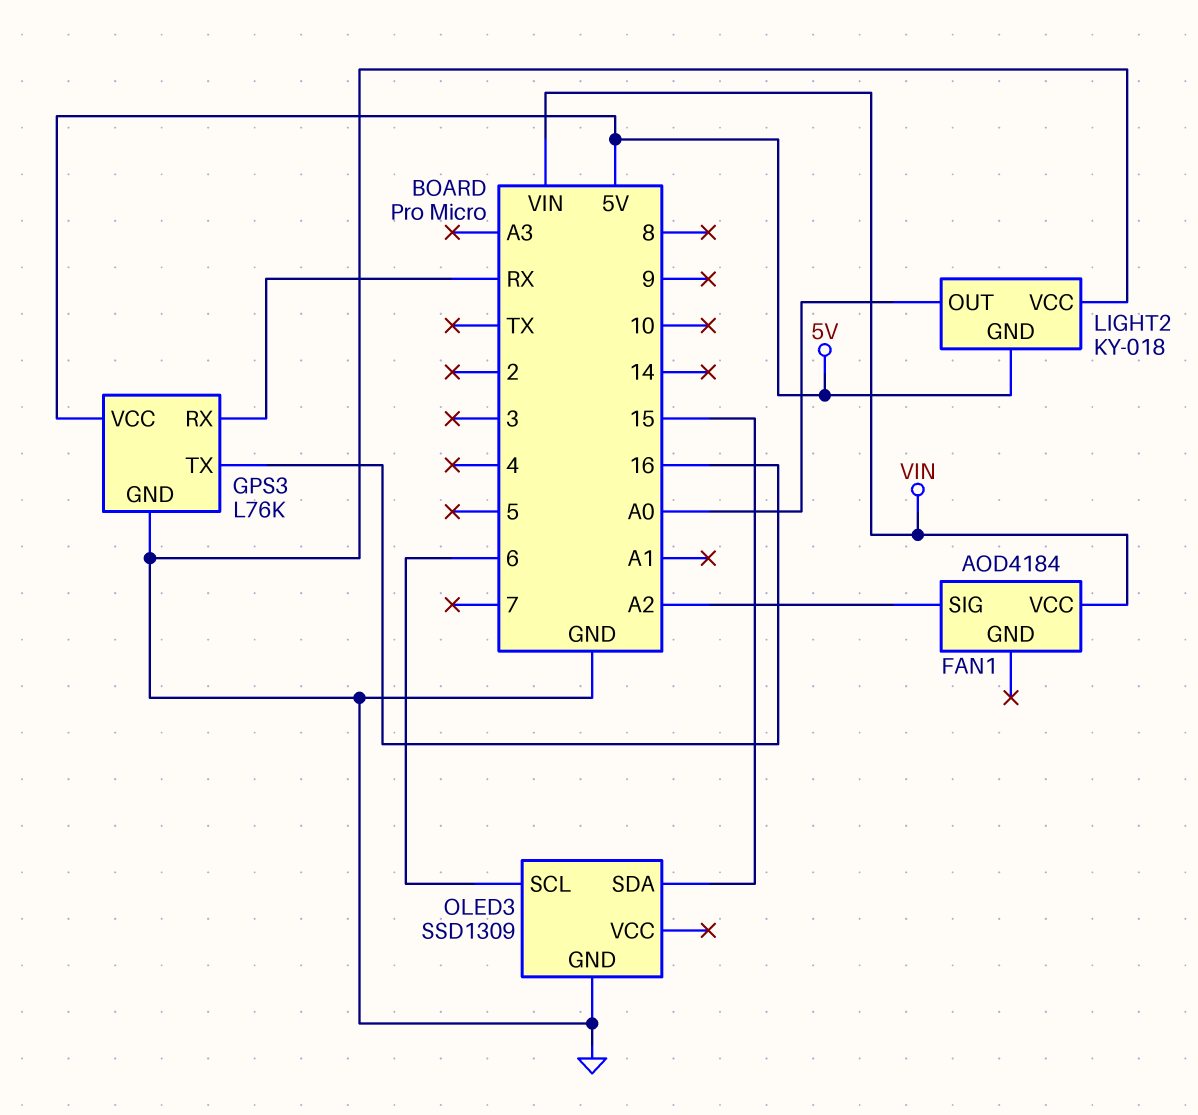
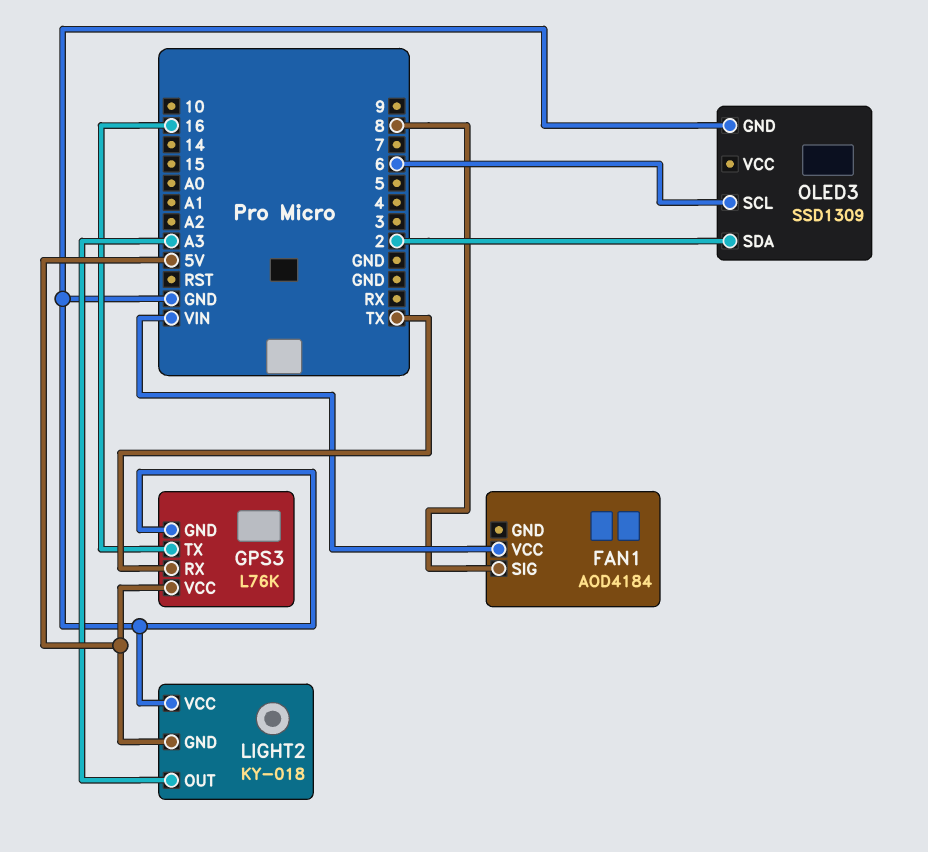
FAN1 pin SIG: A2 -> 8
GPS3 pin RX: RX -> TX
LIGHT2 pin OUT: A0 -> A3
OLED3 pin SDA: 15 -> 2

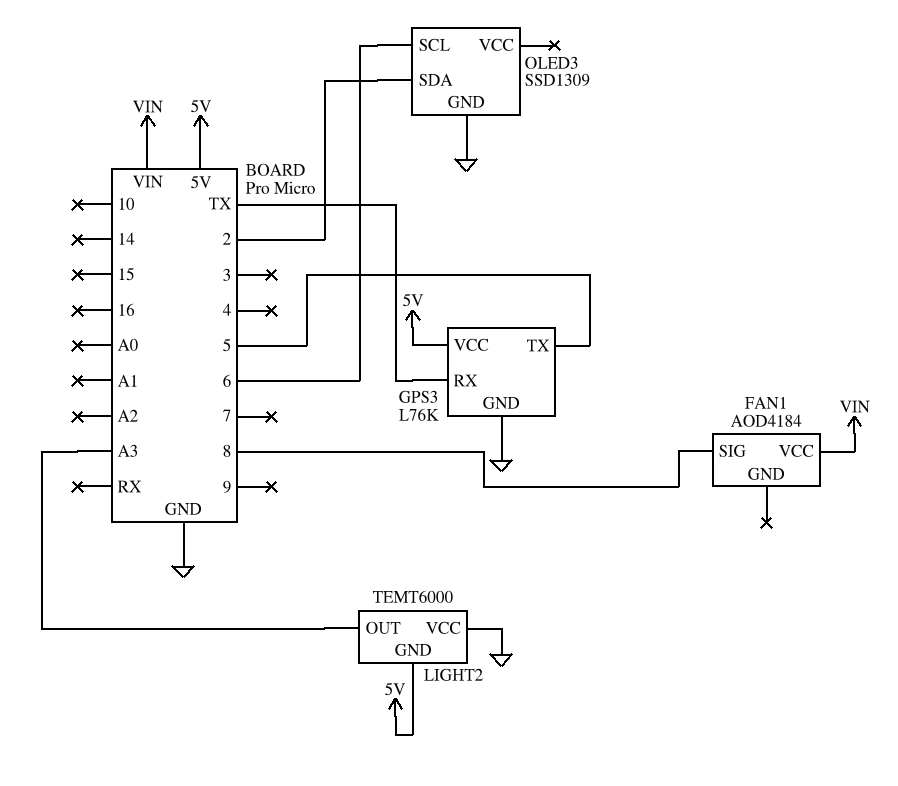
GPS3 pin TX: 16 -> 5
LIGHT2: KY-018 -> TEMT6000

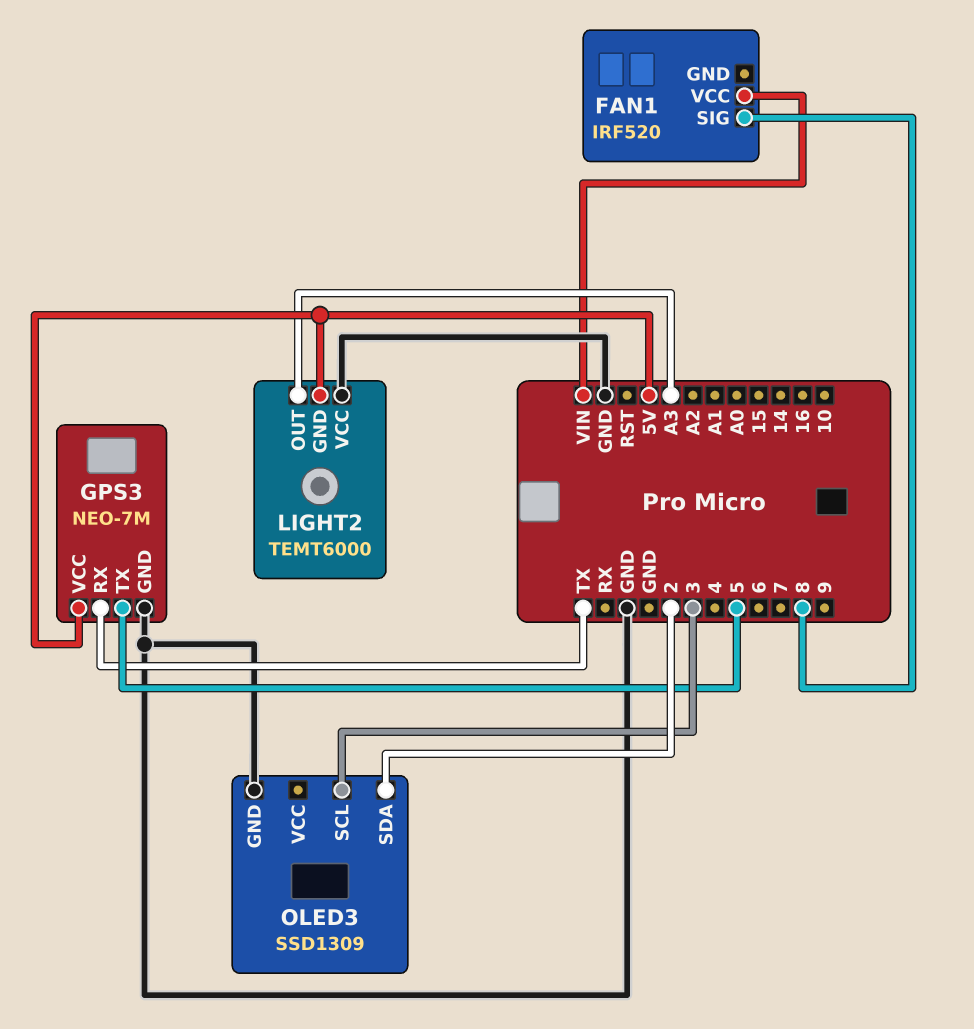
FAN1: AOD4184 -> IRF520
GPS3: L76K -> NEO-7M
OLED3 pin SCL: 6 -> 3

